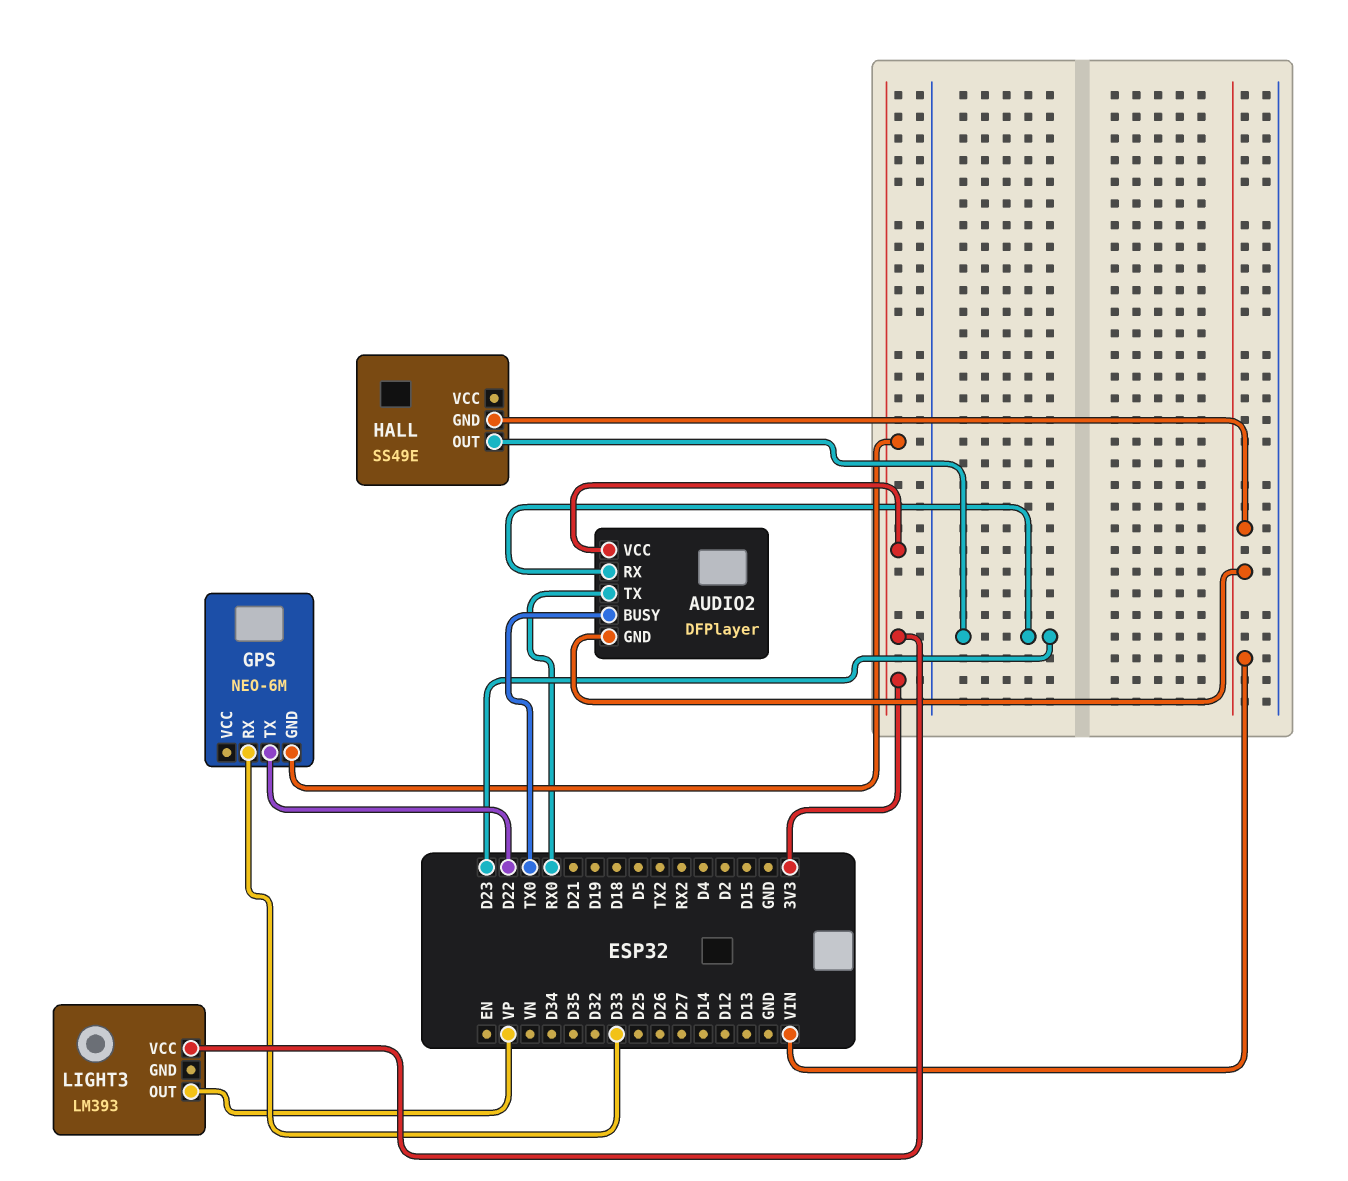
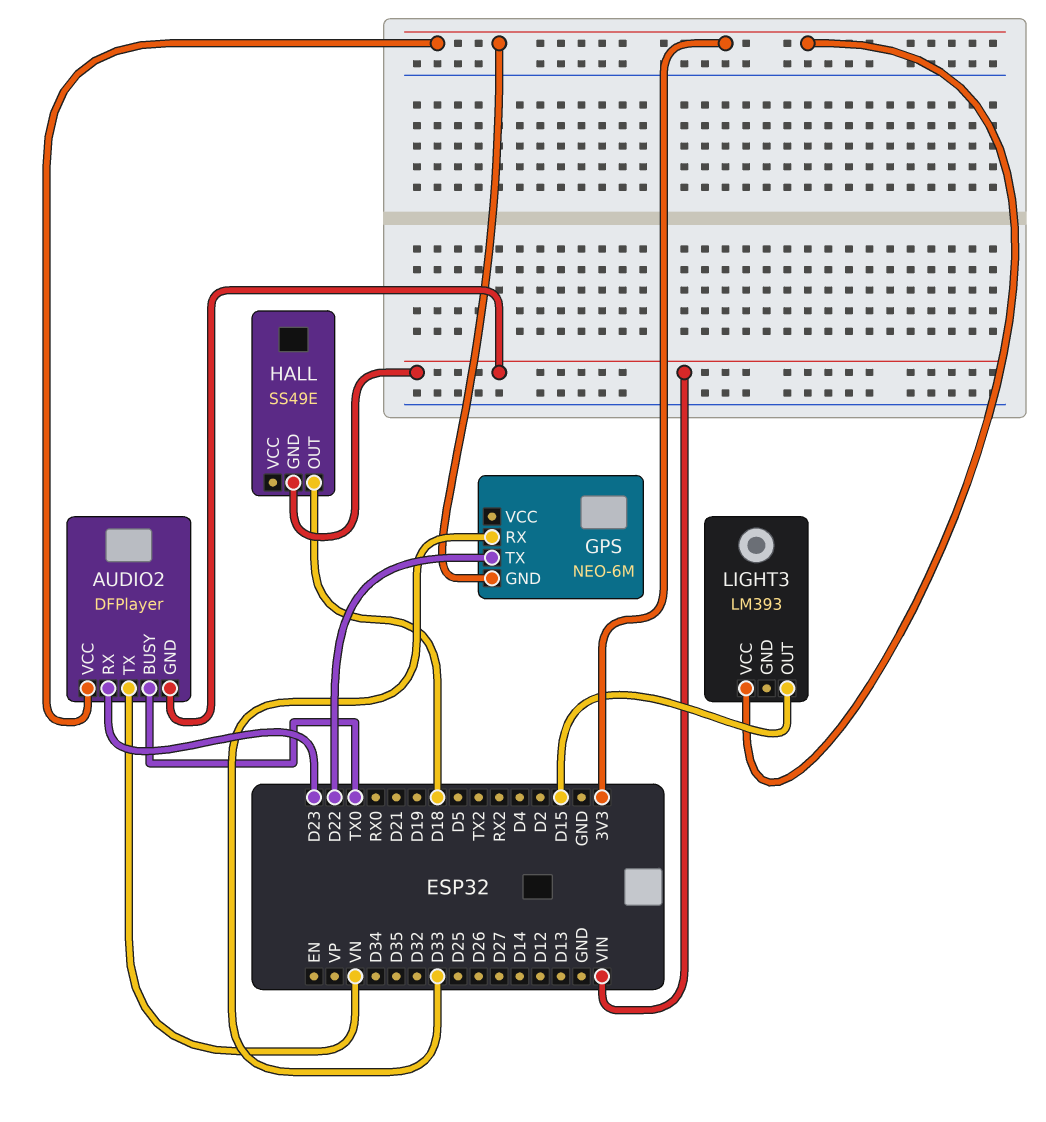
AUDIO2 pin TX: RX0 -> VN
HALL pin OUT: D23 -> D18
LIGHT3 pin OUT: VP -> D15

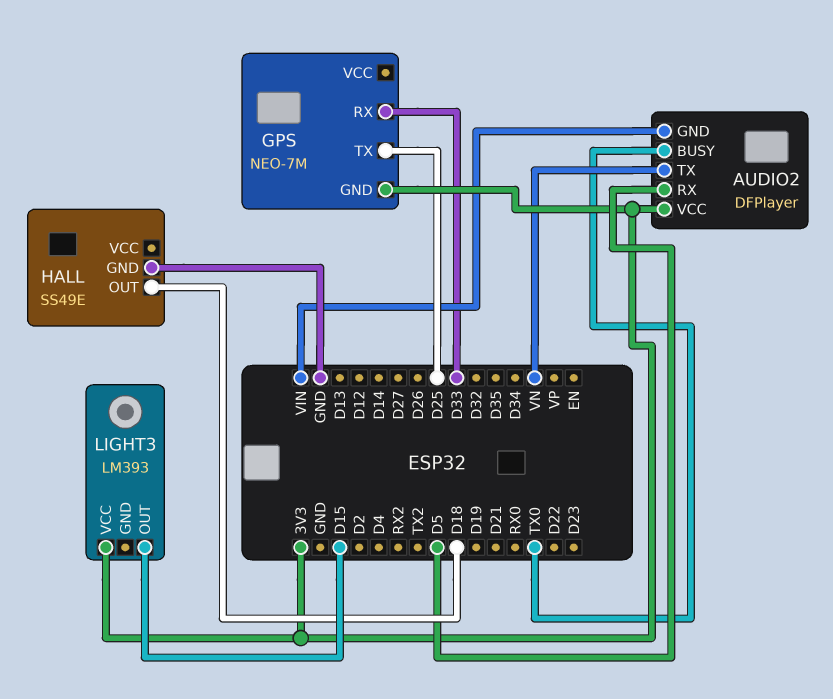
AUDIO2 pin RX: D23 -> D5
GPS: NEO-6M -> NEO-7M
GPS pin TX: D22 -> D25
HALL pin GND: VIN -> GND

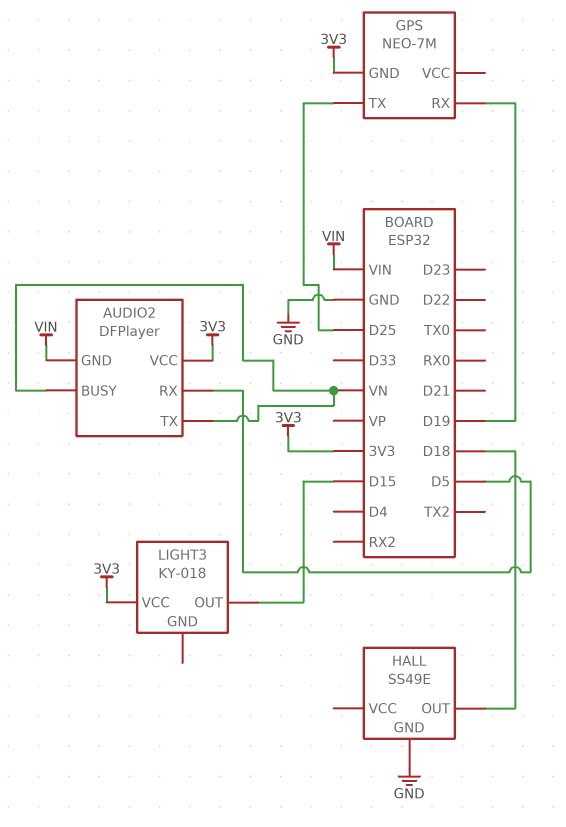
AUDIO2 pin BUSY: TX0 -> VN
GPS pin RX: D33 -> D19
LIGHT3: LM393 -> KY-018

